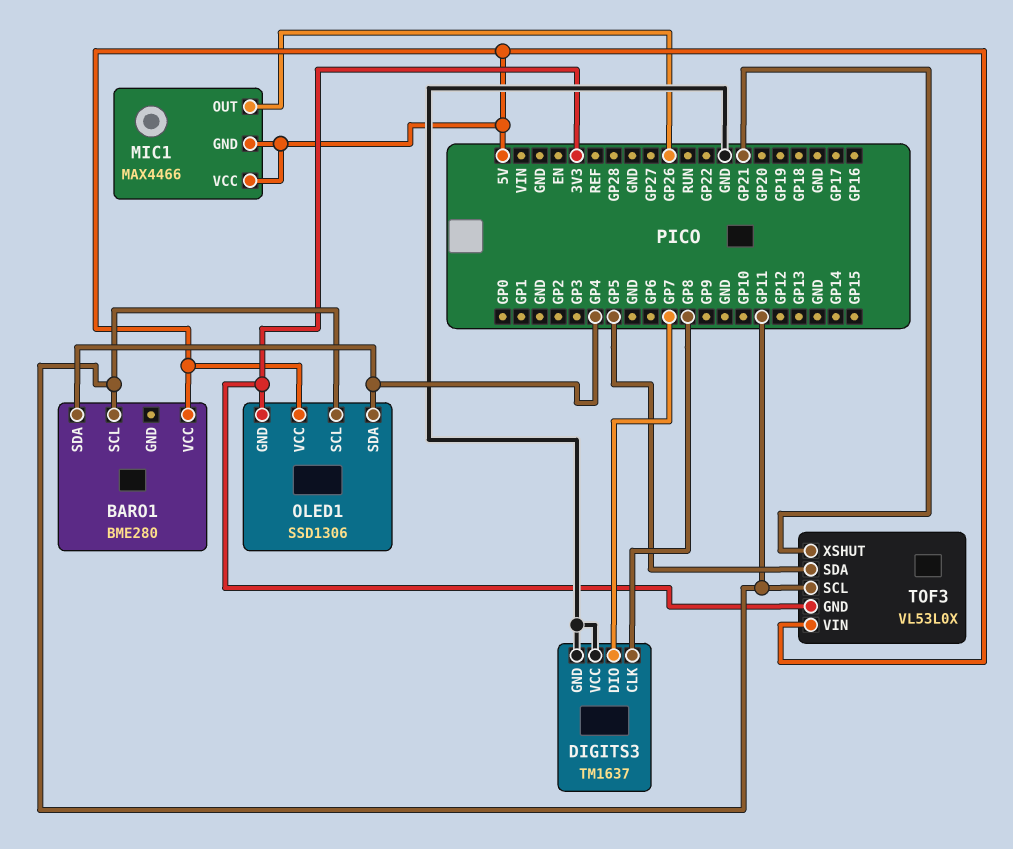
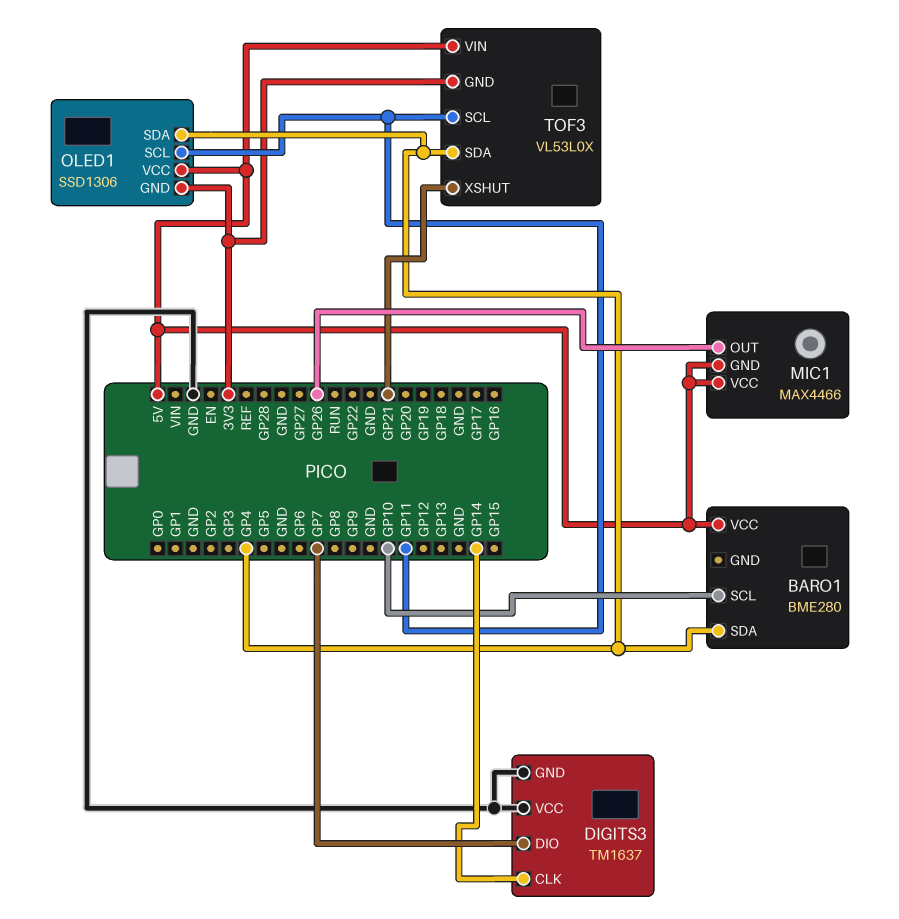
BARO1 pin SCL: GP11 -> GP10
DIGITS3 pin CLK: GP8 -> GP14
TOF3 pin SDA: GP5 -> GP4

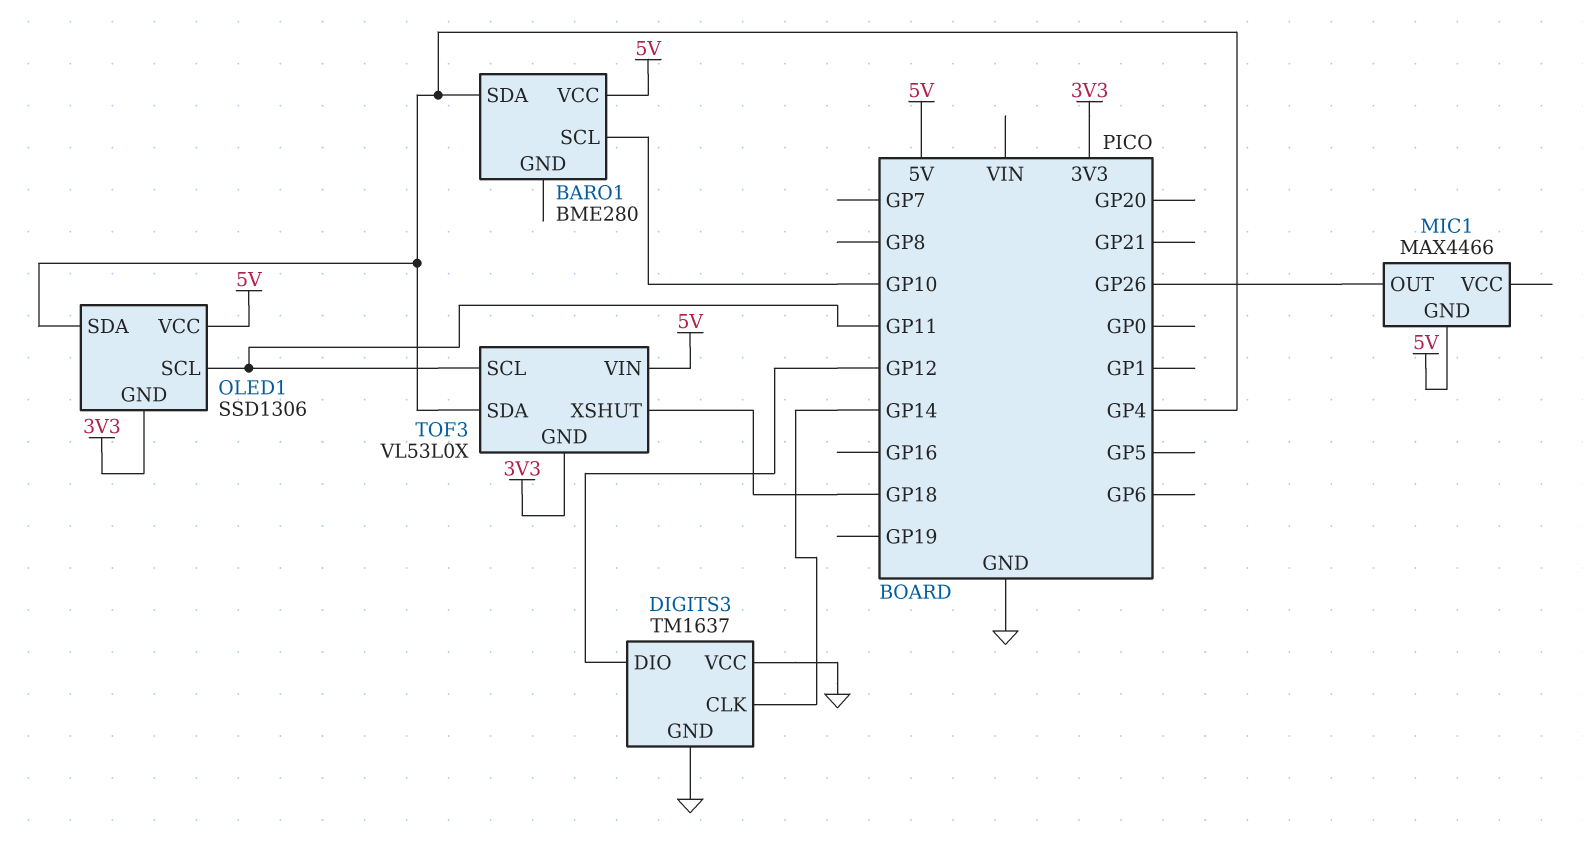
DIGITS3 pin DIO: GP7 -> GP12
MIC1 pin VCC: 5V -> none
TOF3 pin XSHUT: GP21 -> GP18

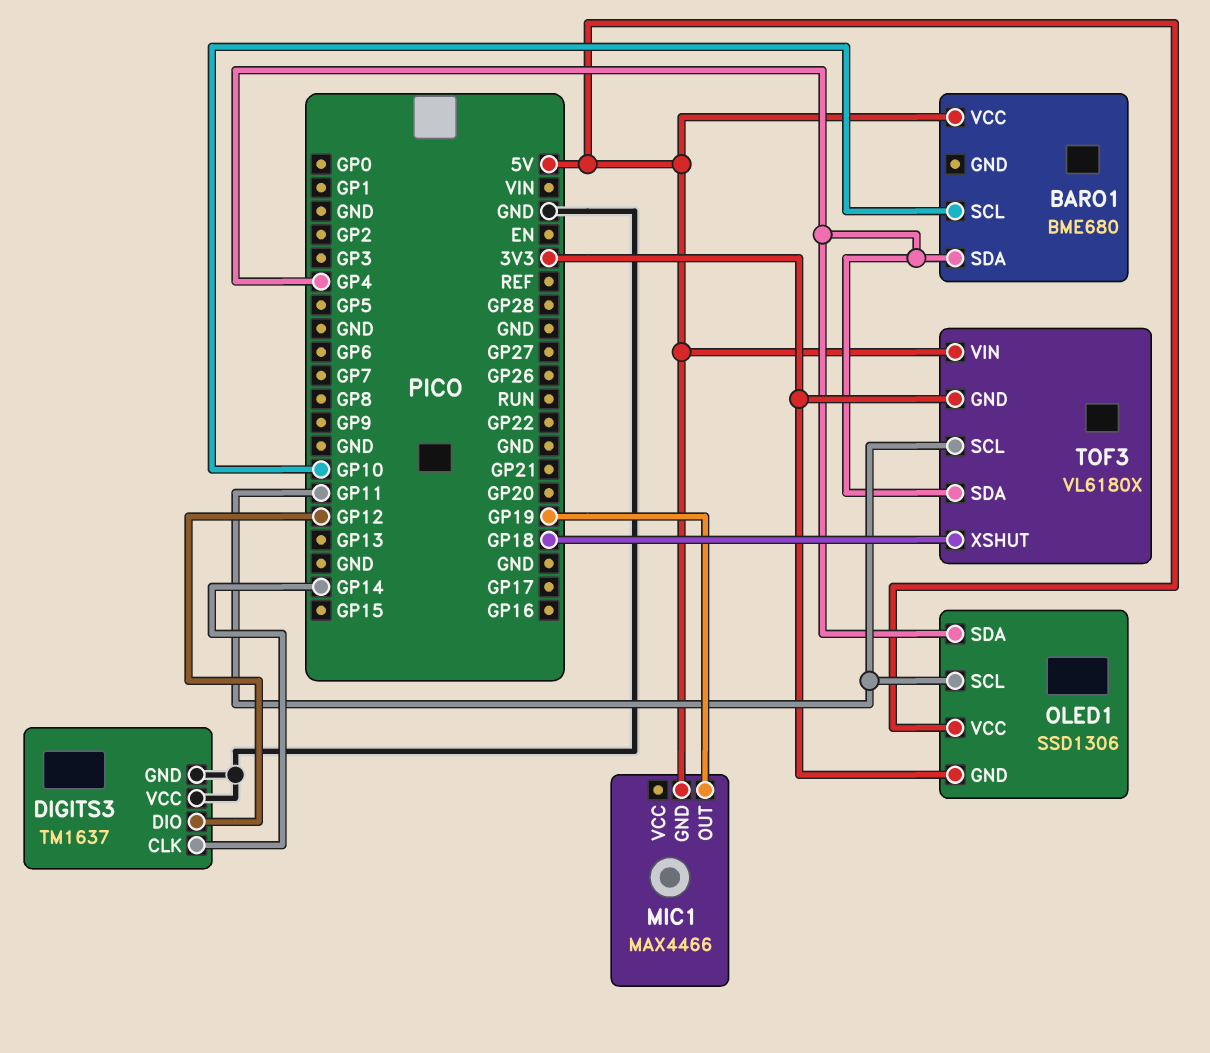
BARO1: BME280 -> BME680
MIC1 pin OUT: GP26 -> GP19
TOF3: VL53L0X -> VL6180X

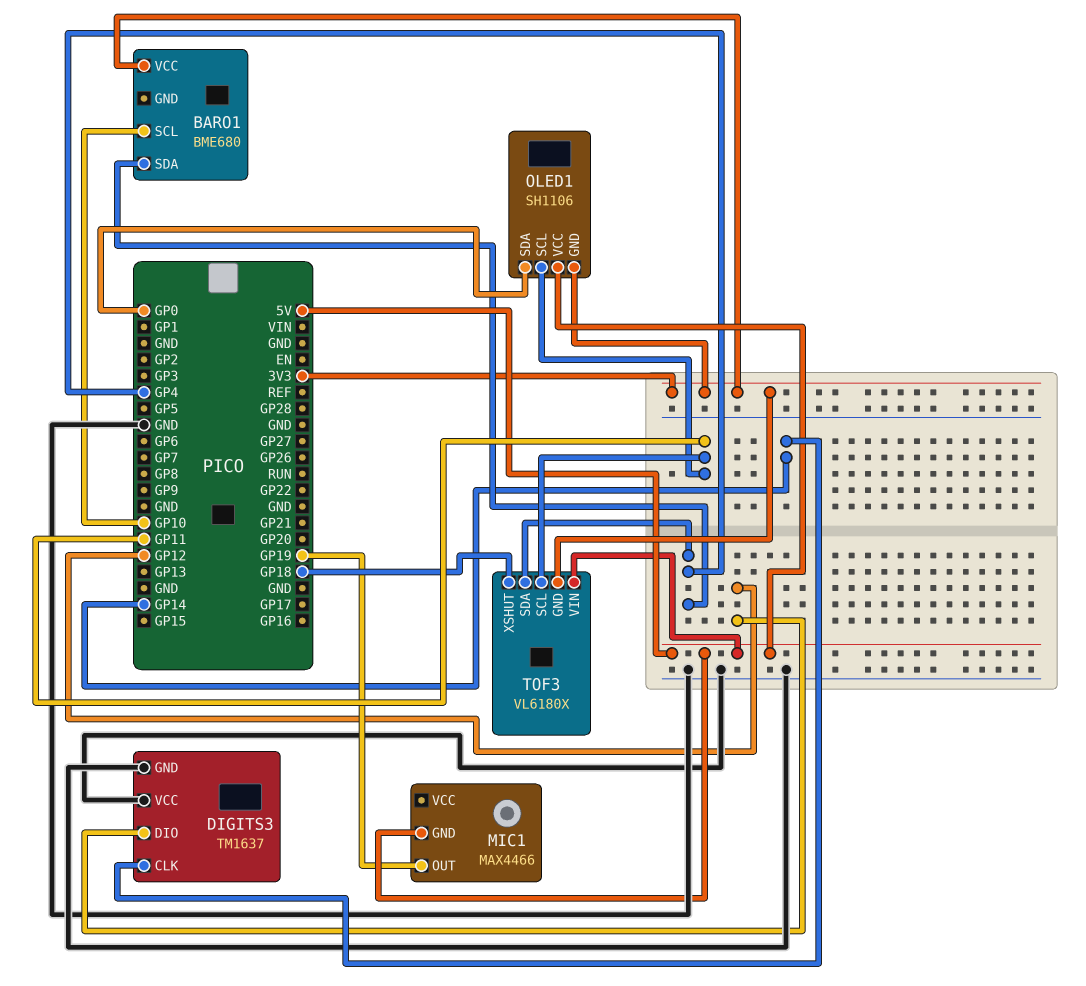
BARO1 pin VCC: 5V -> 3V3
OLED1: SSD1306 -> SH1106
OLED1 pin SDA: GP4 -> GP0

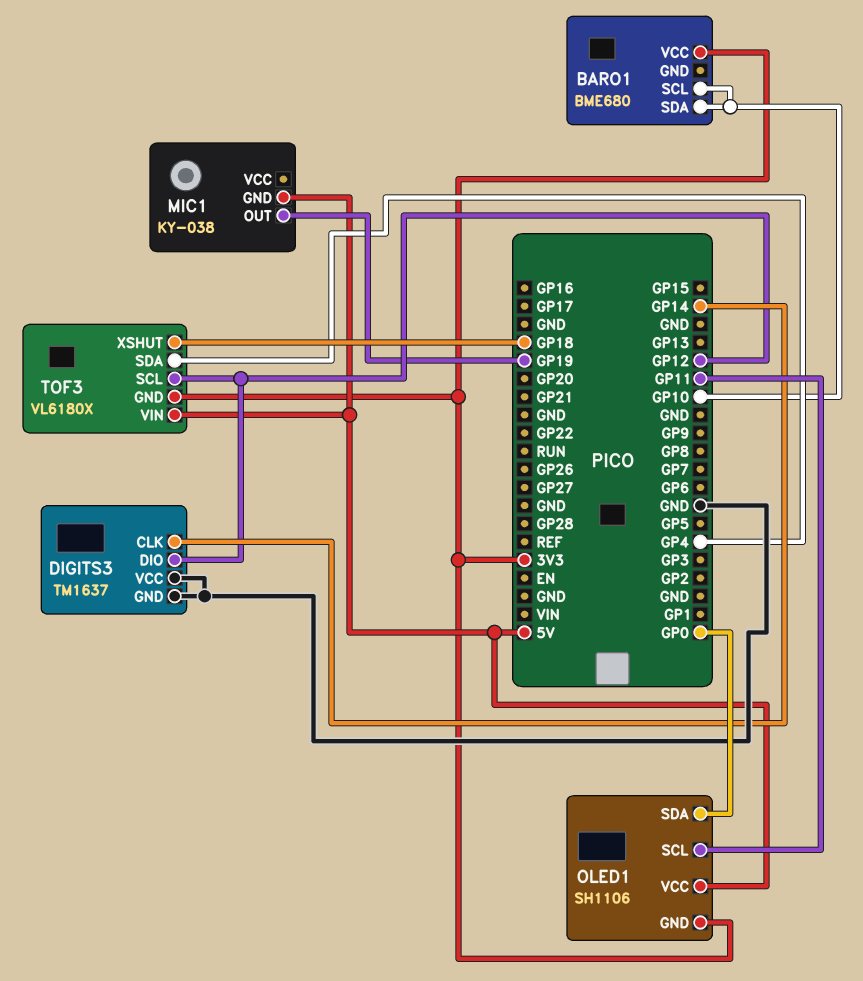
BARO1 pin SDA: GP4 -> GP10
MIC1: MAX4466 -> KY-038
TOF3 pin SCL: GP11 -> GP12

